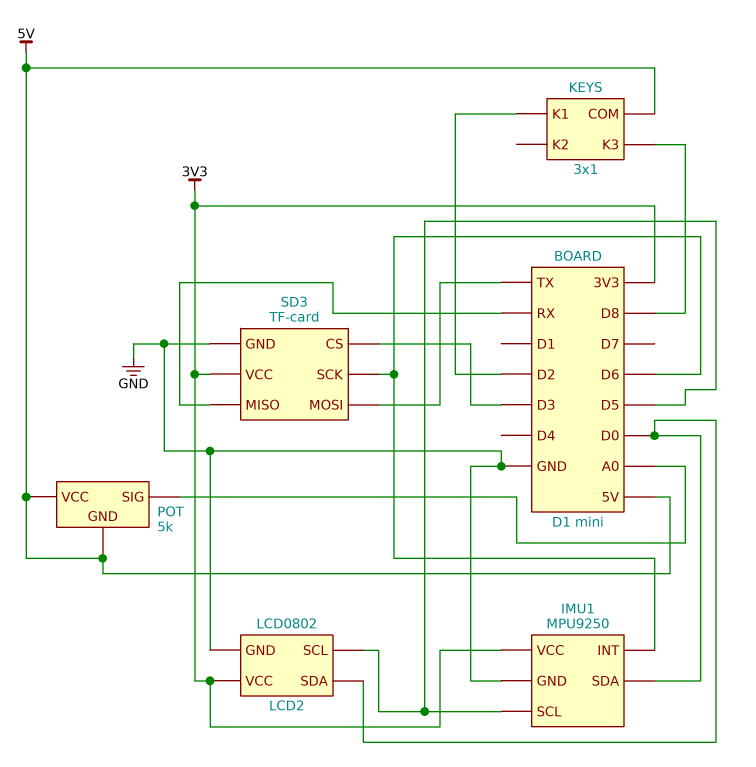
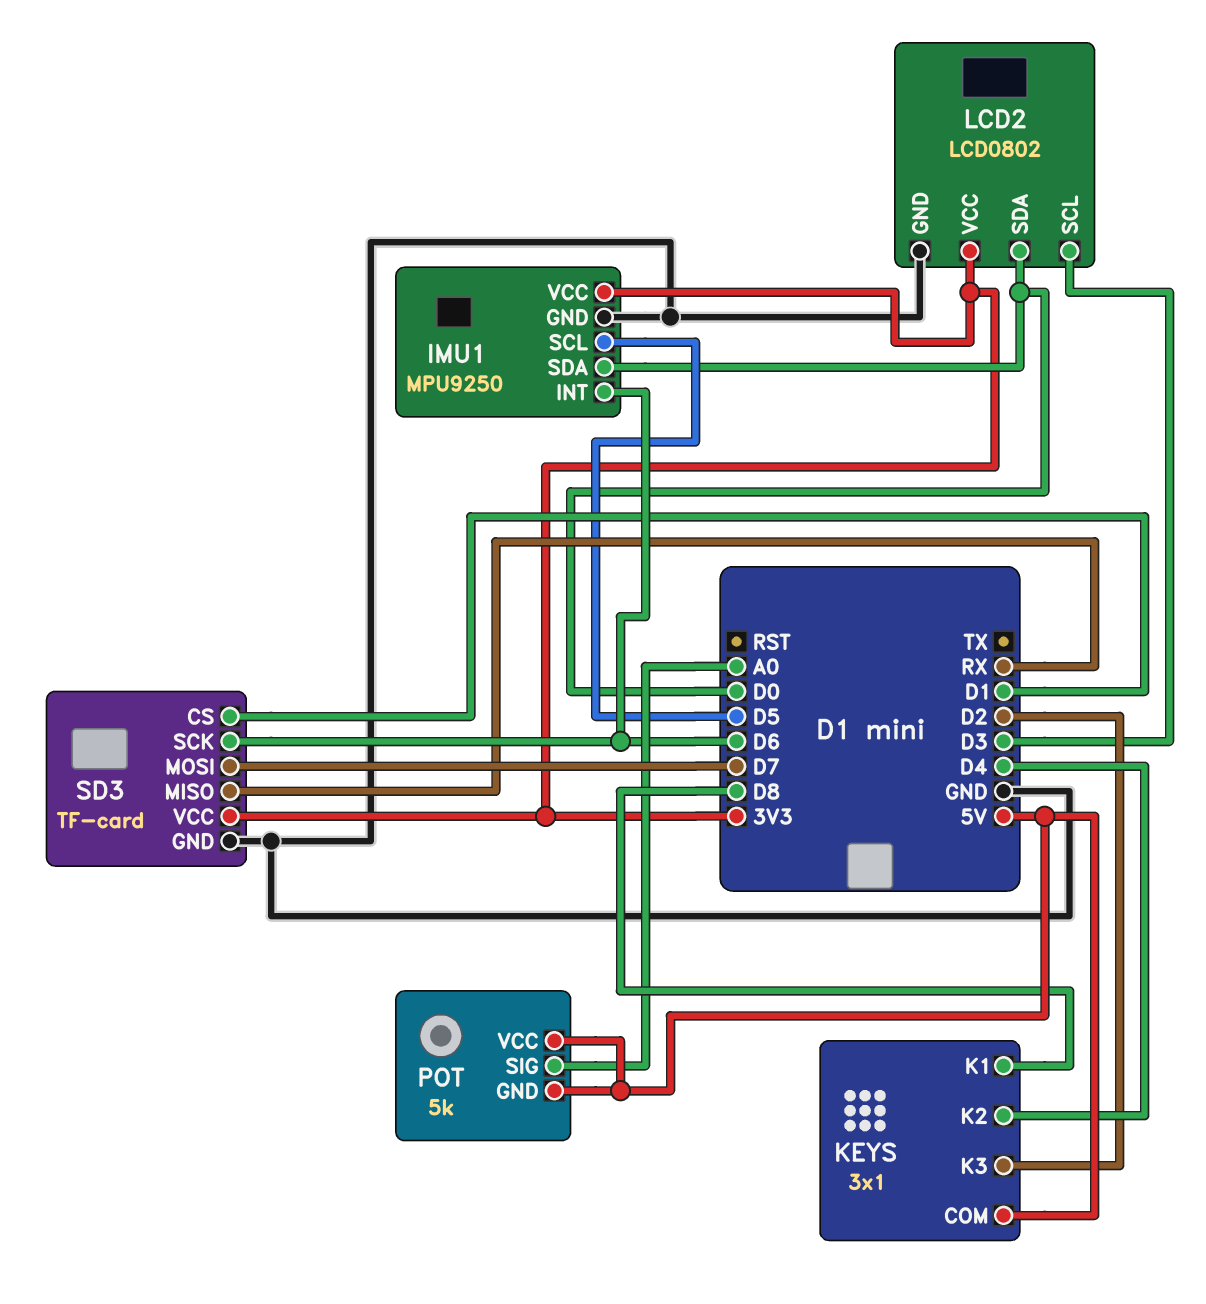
KEYS pin K1: D2 -> D8
KEYS pin K2: none -> D4
KEYS pin K3: D8 -> D2
LCD2 pin SCL: D5 -> D3
SD3 pin CS: D3 -> D1
SD3 pin MOSI: TX -> D7

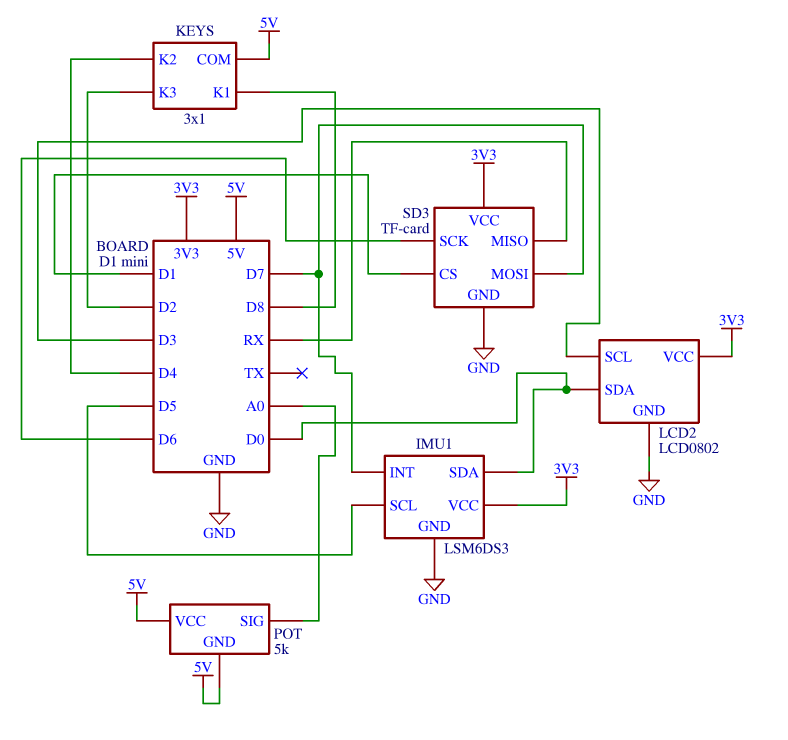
IMU1: MPU9250 -> LSM6DS3
IMU1 pin INT: D6 -> D7

